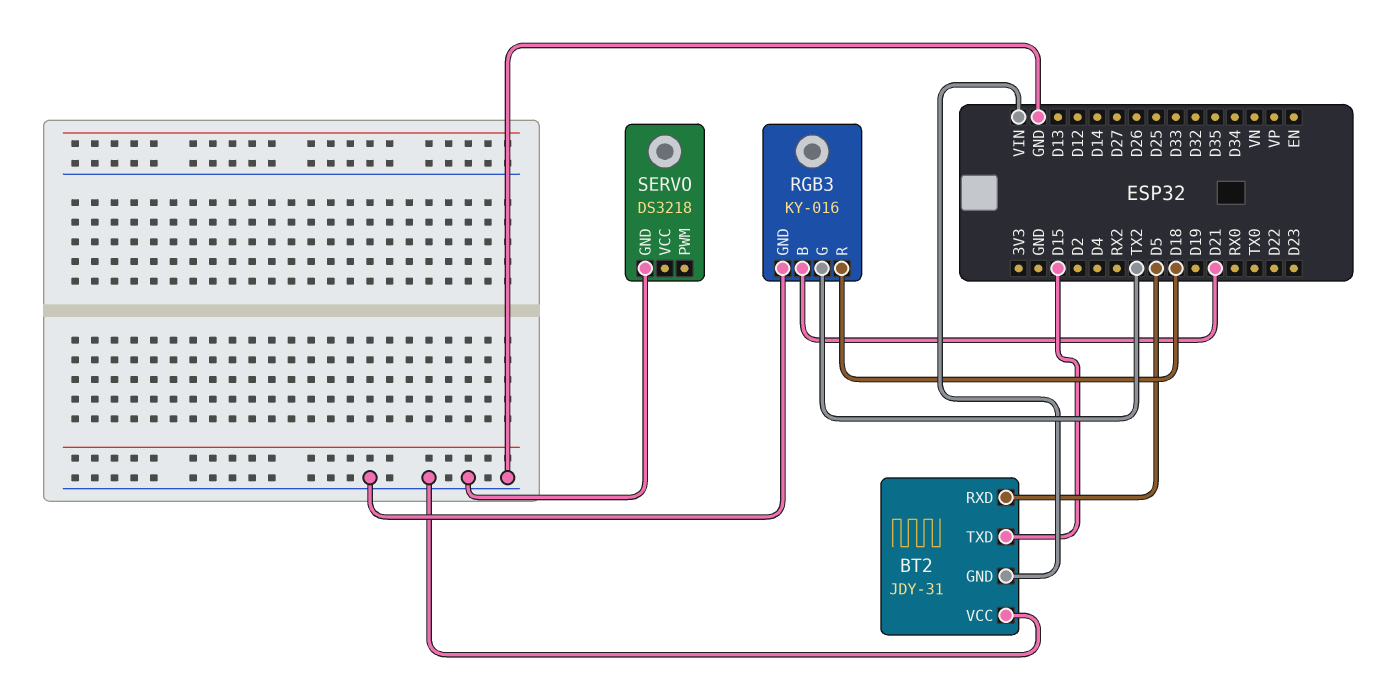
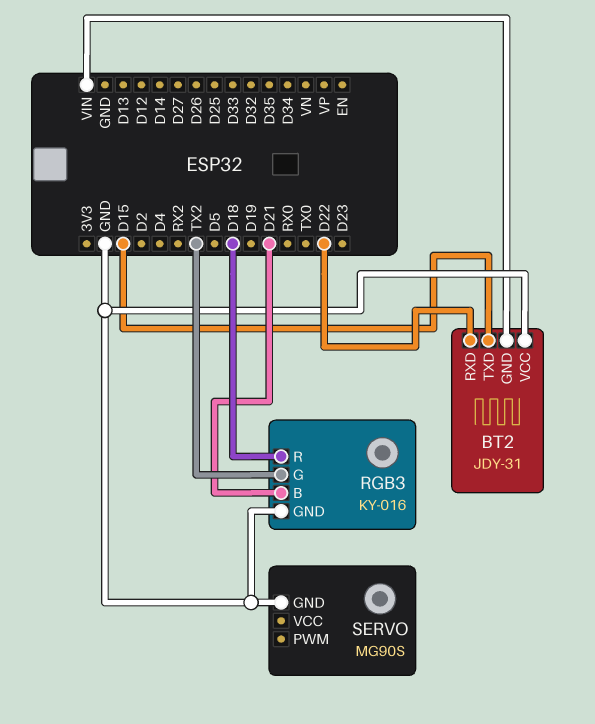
BT2 pin RXD: D5 -> D22
SERVO: DS3218 -> MG90S

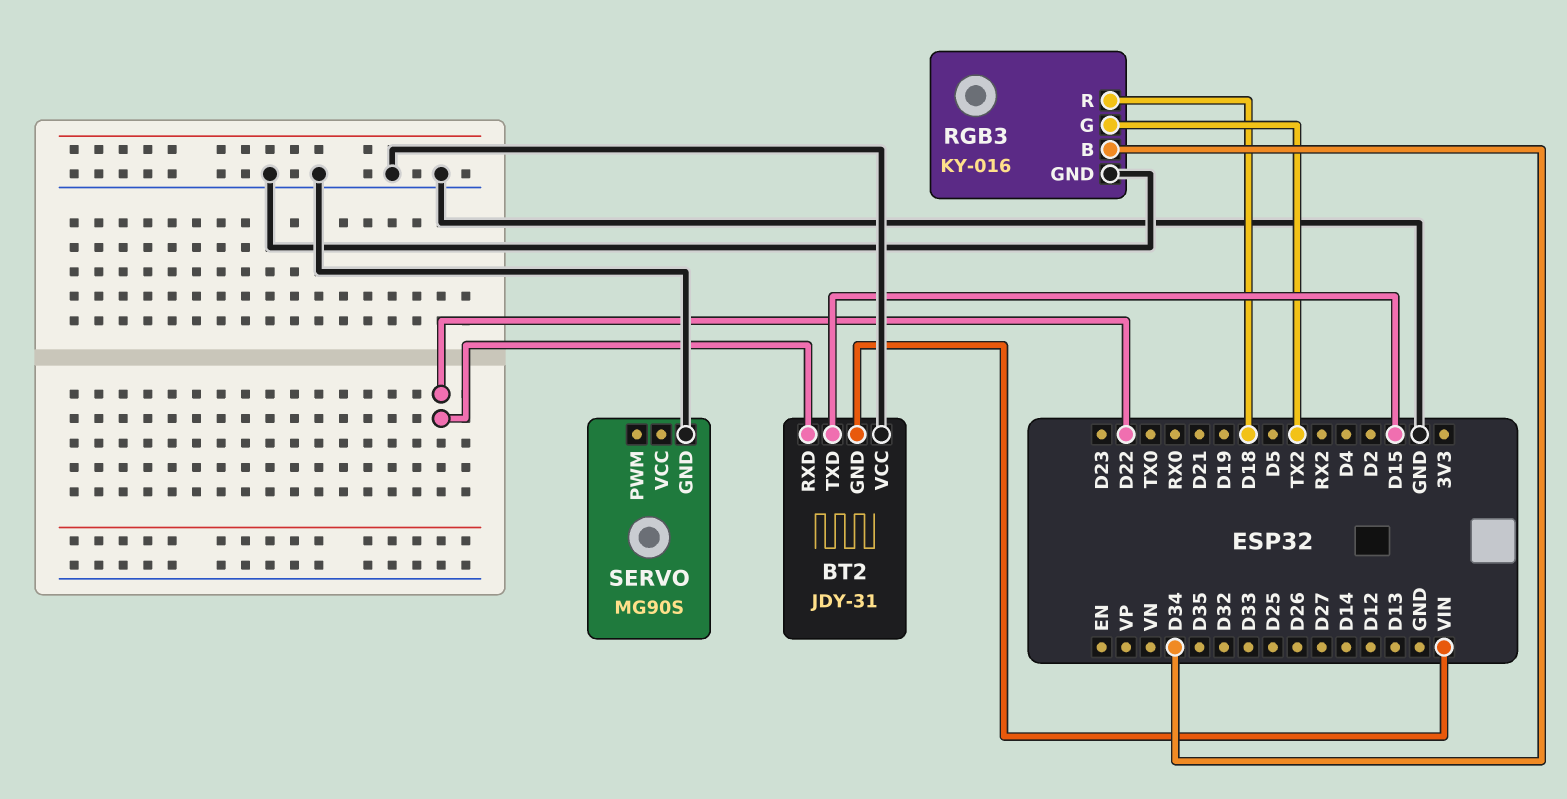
RGB3 pin B: D21 -> D34

